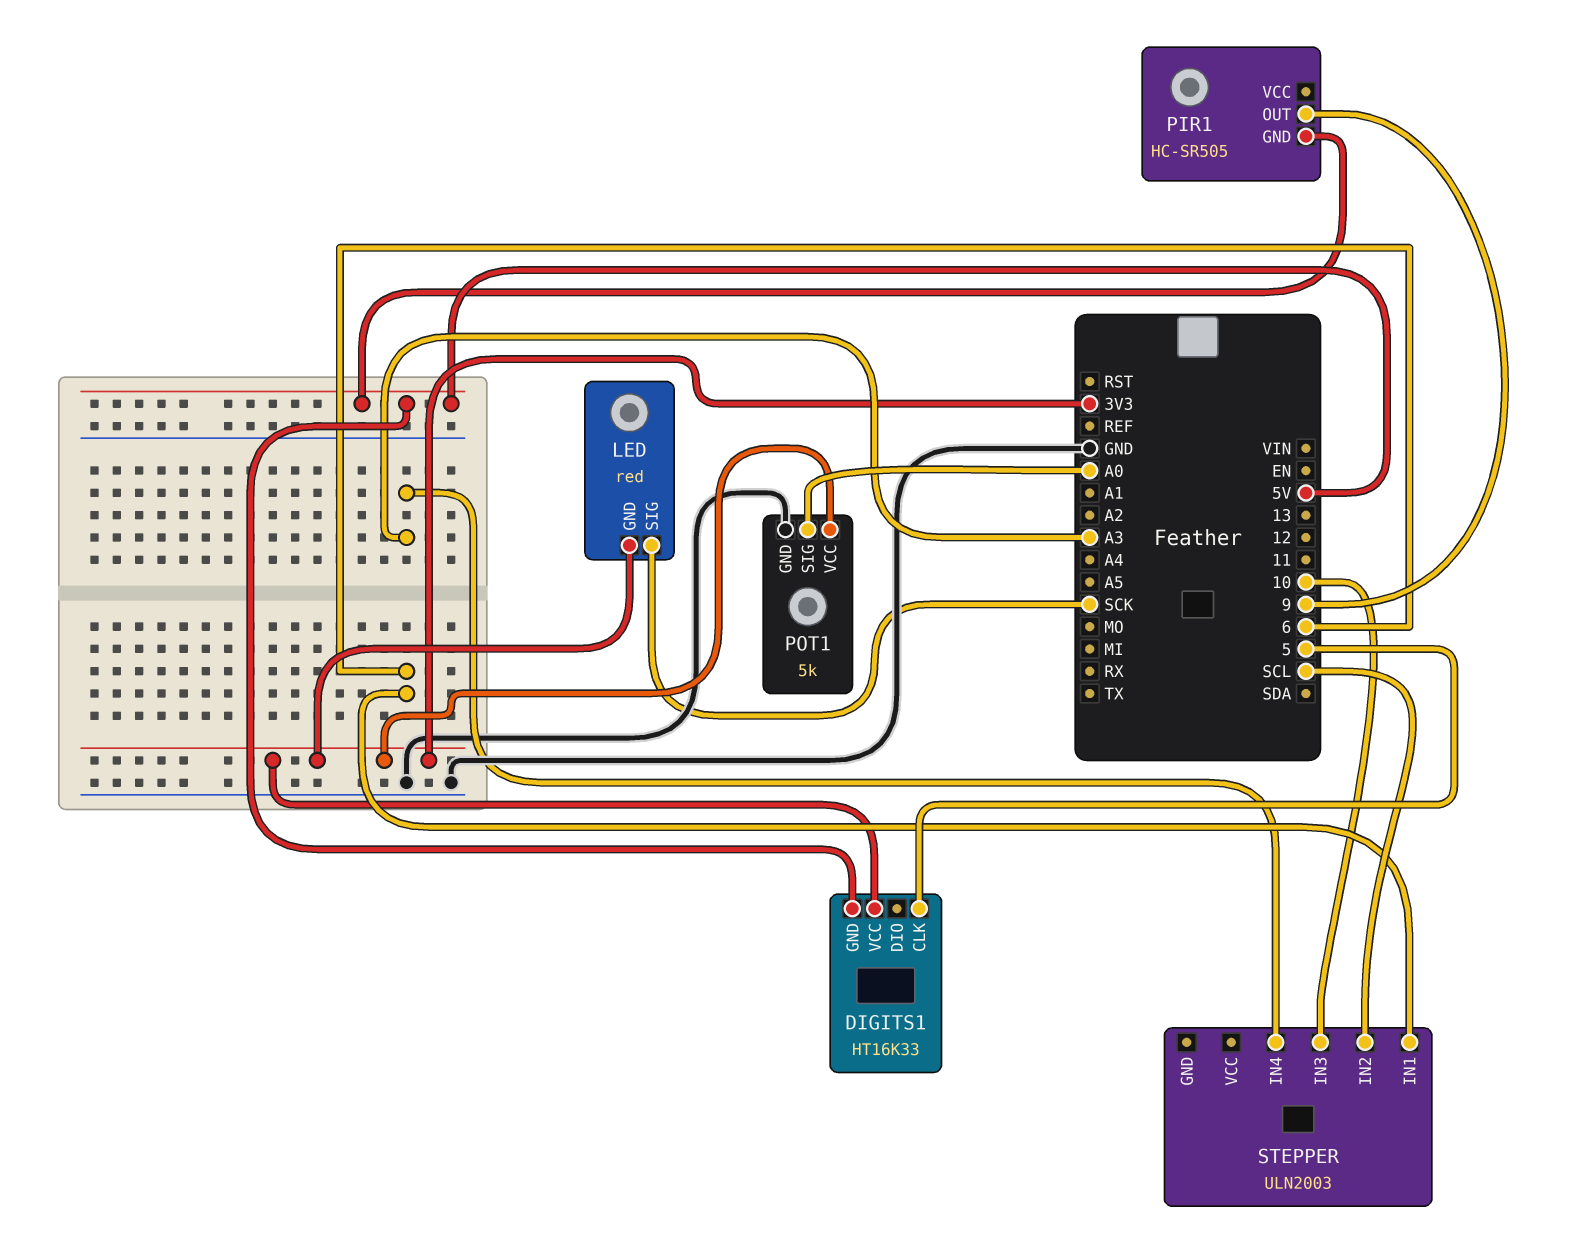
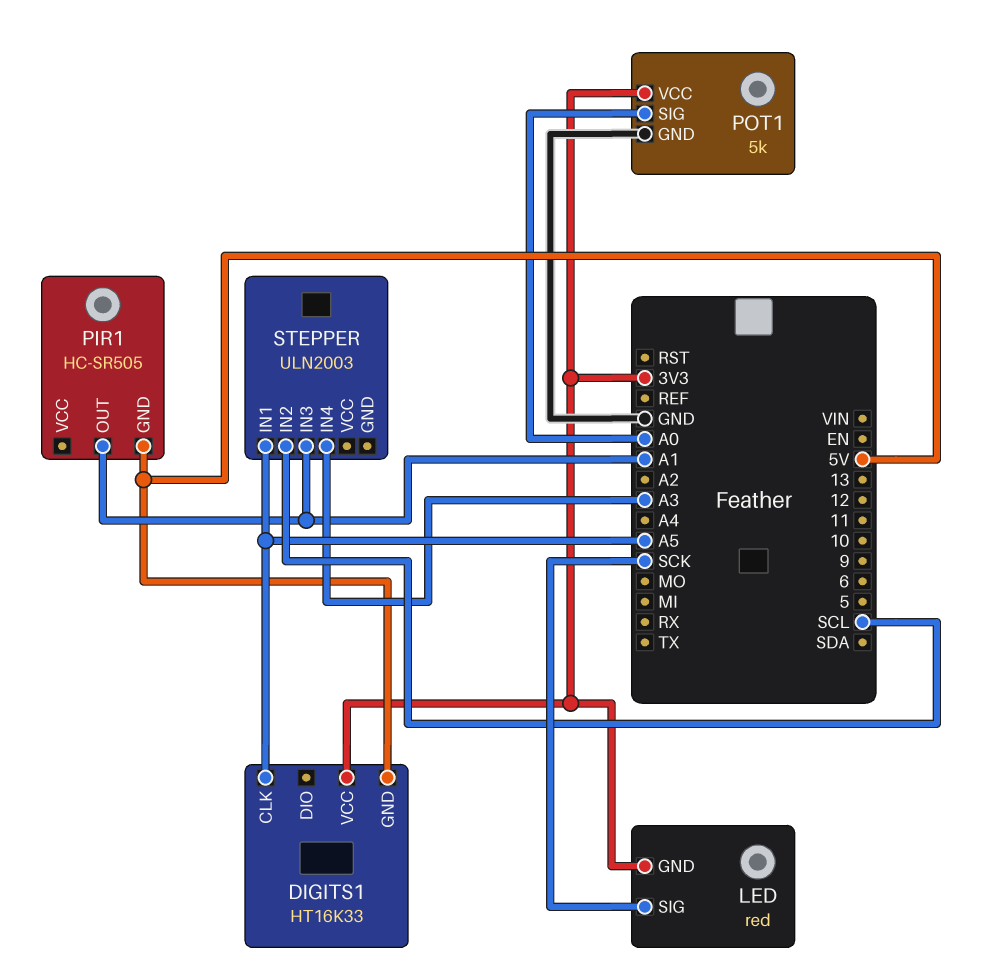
DIGITS1 pin CLK: 5 -> A5
PIR1 pin OUT: 9 -> A1
STEPPER pin IN1: 6 -> A5
STEPPER pin IN3: 10 -> A1

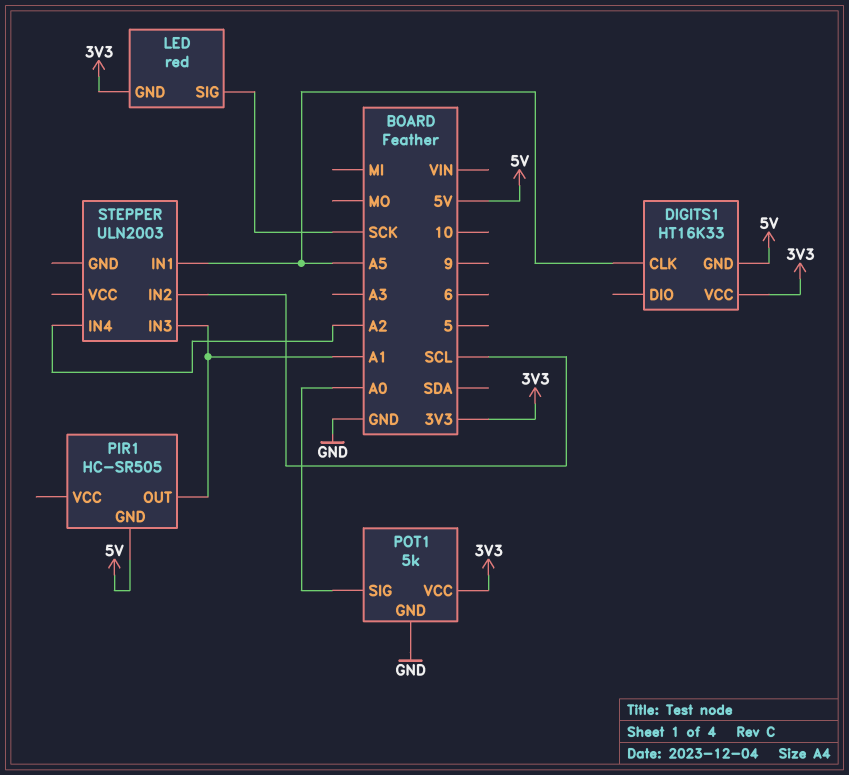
STEPPER pin IN4: A3 -> A2

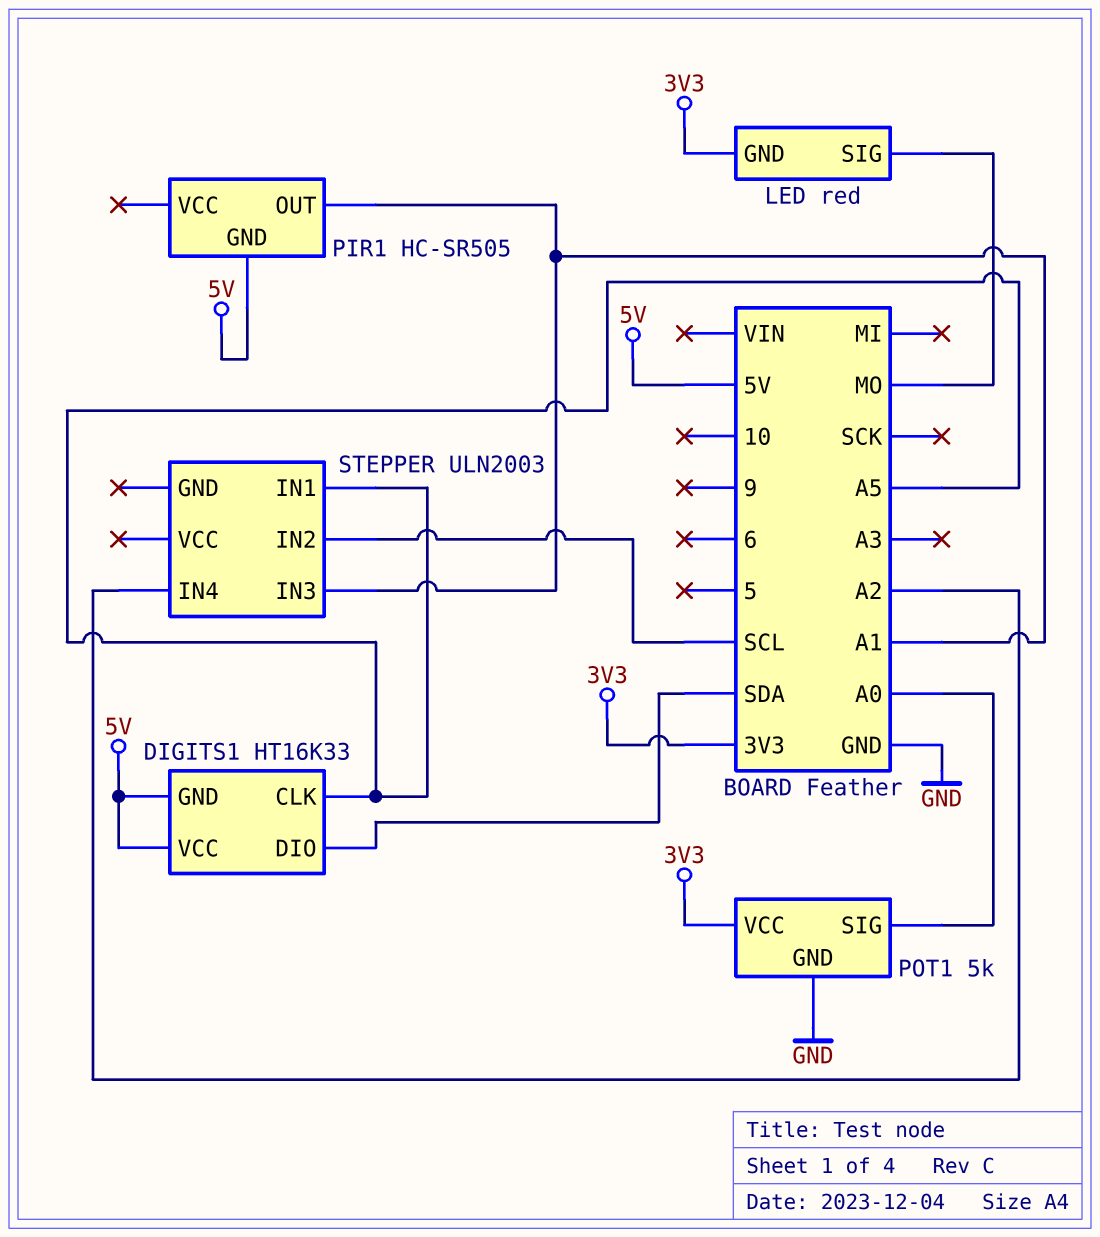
DIGITS1 pin DIO: none -> SDA
DIGITS1 pin VCC: 3V3 -> 5V
LED pin SIG: SCK -> MO

